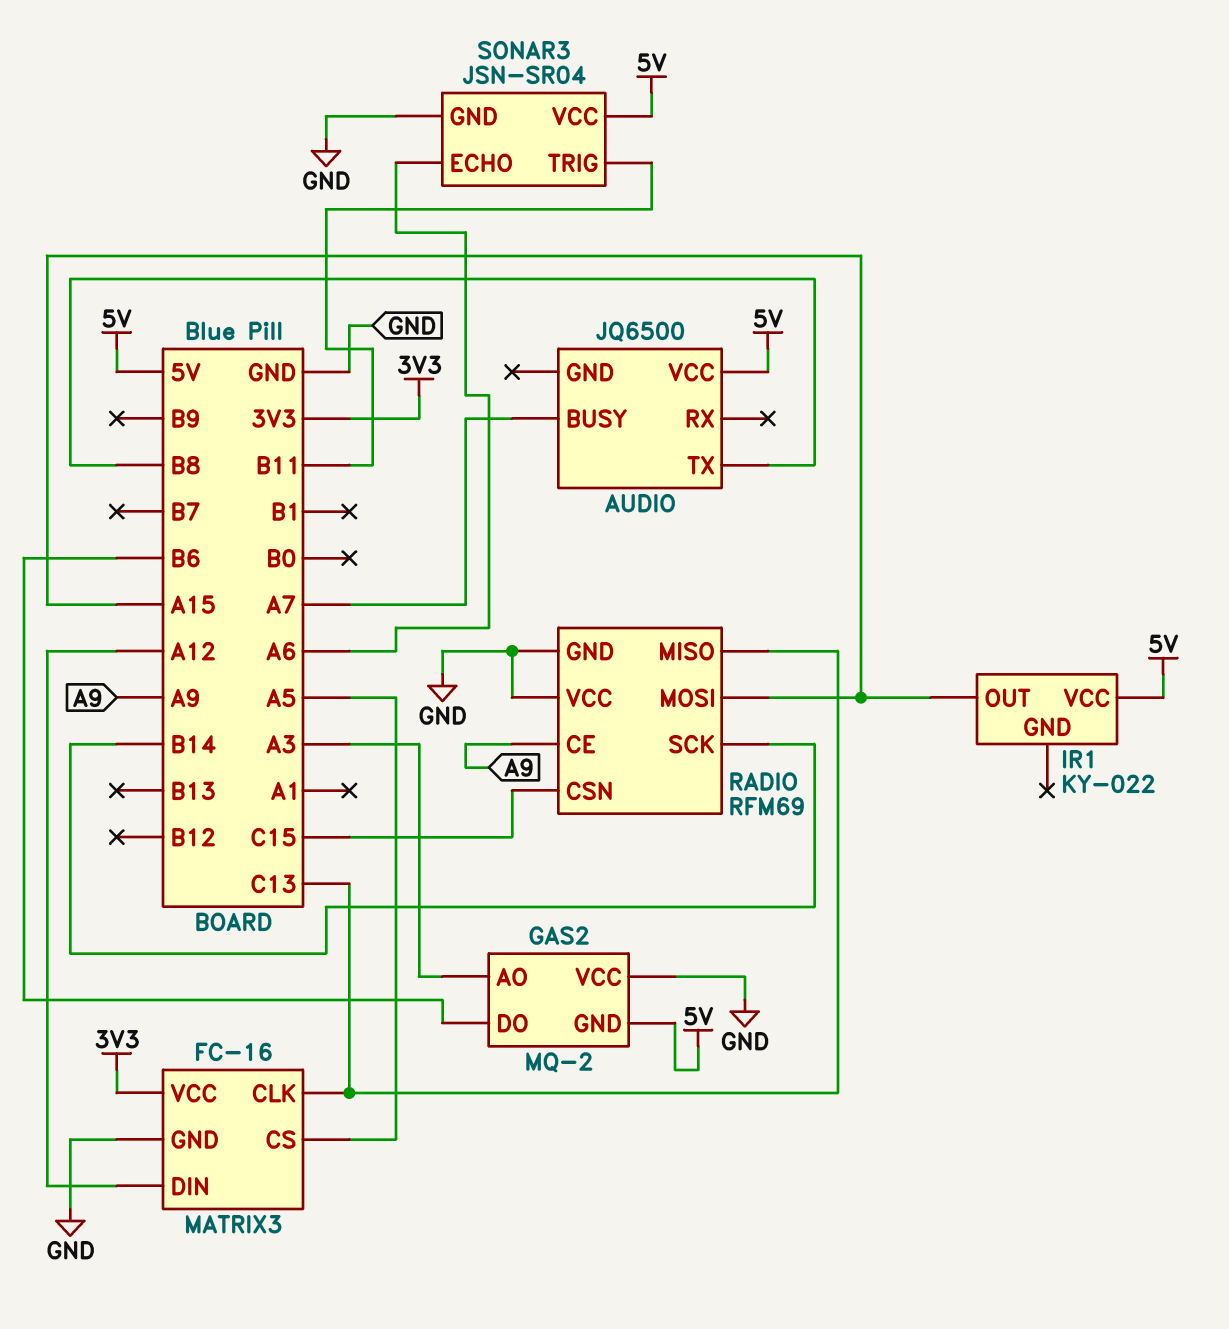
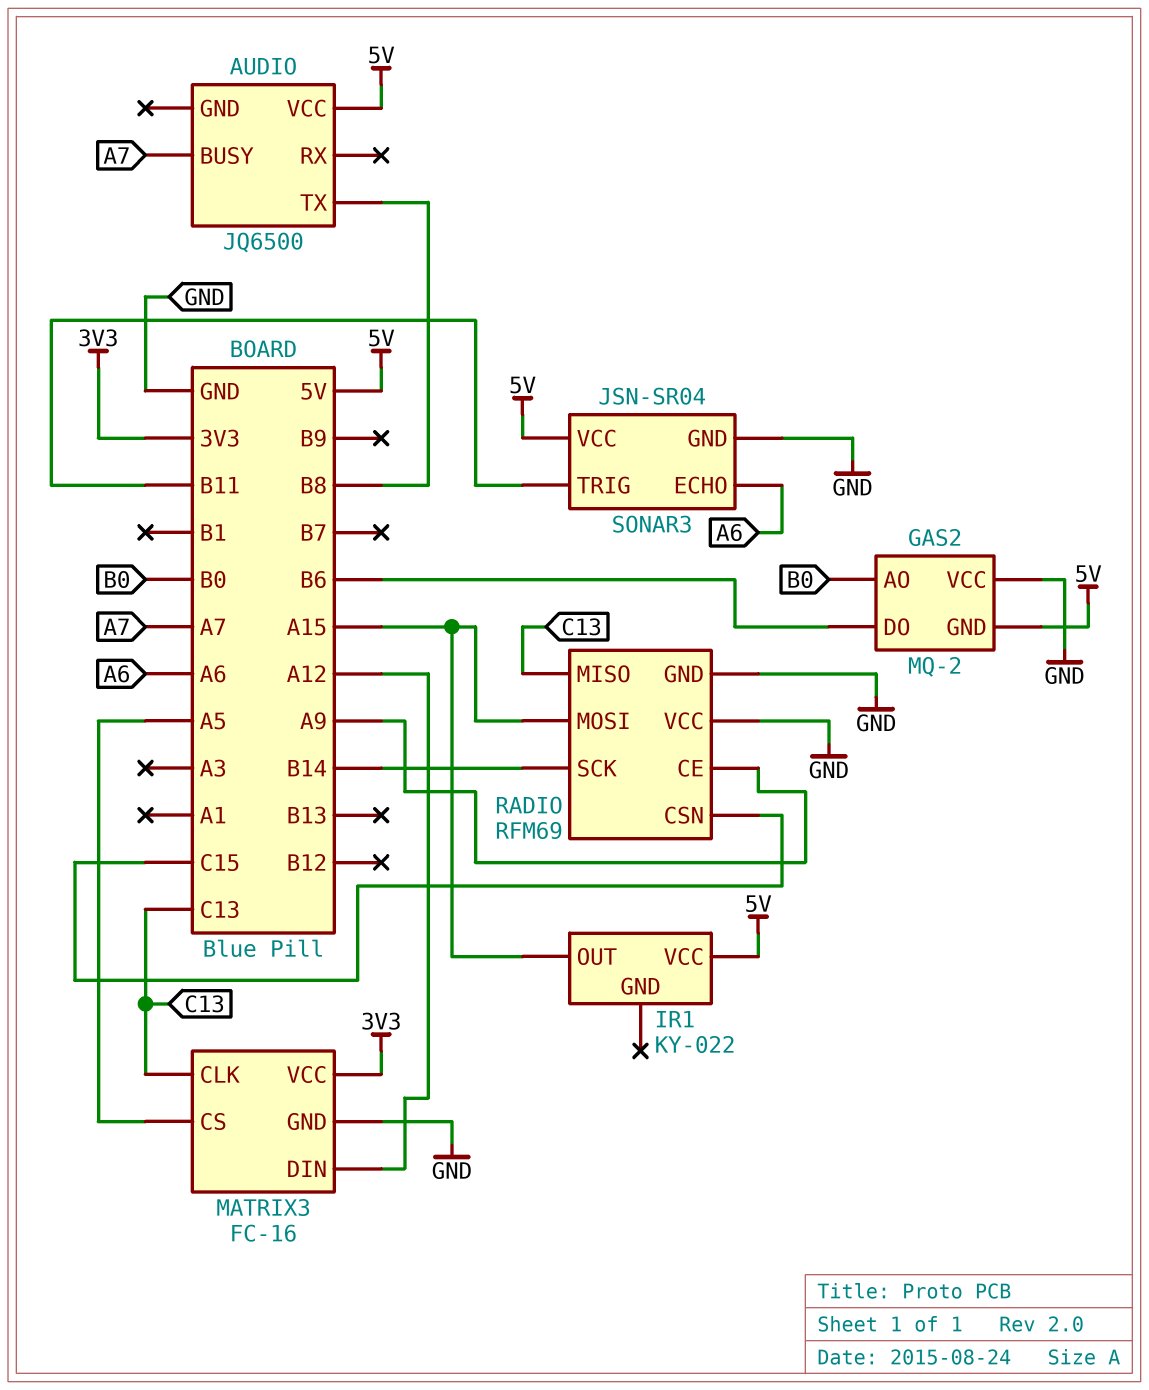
GAS2 pin AO: A3 -> B0

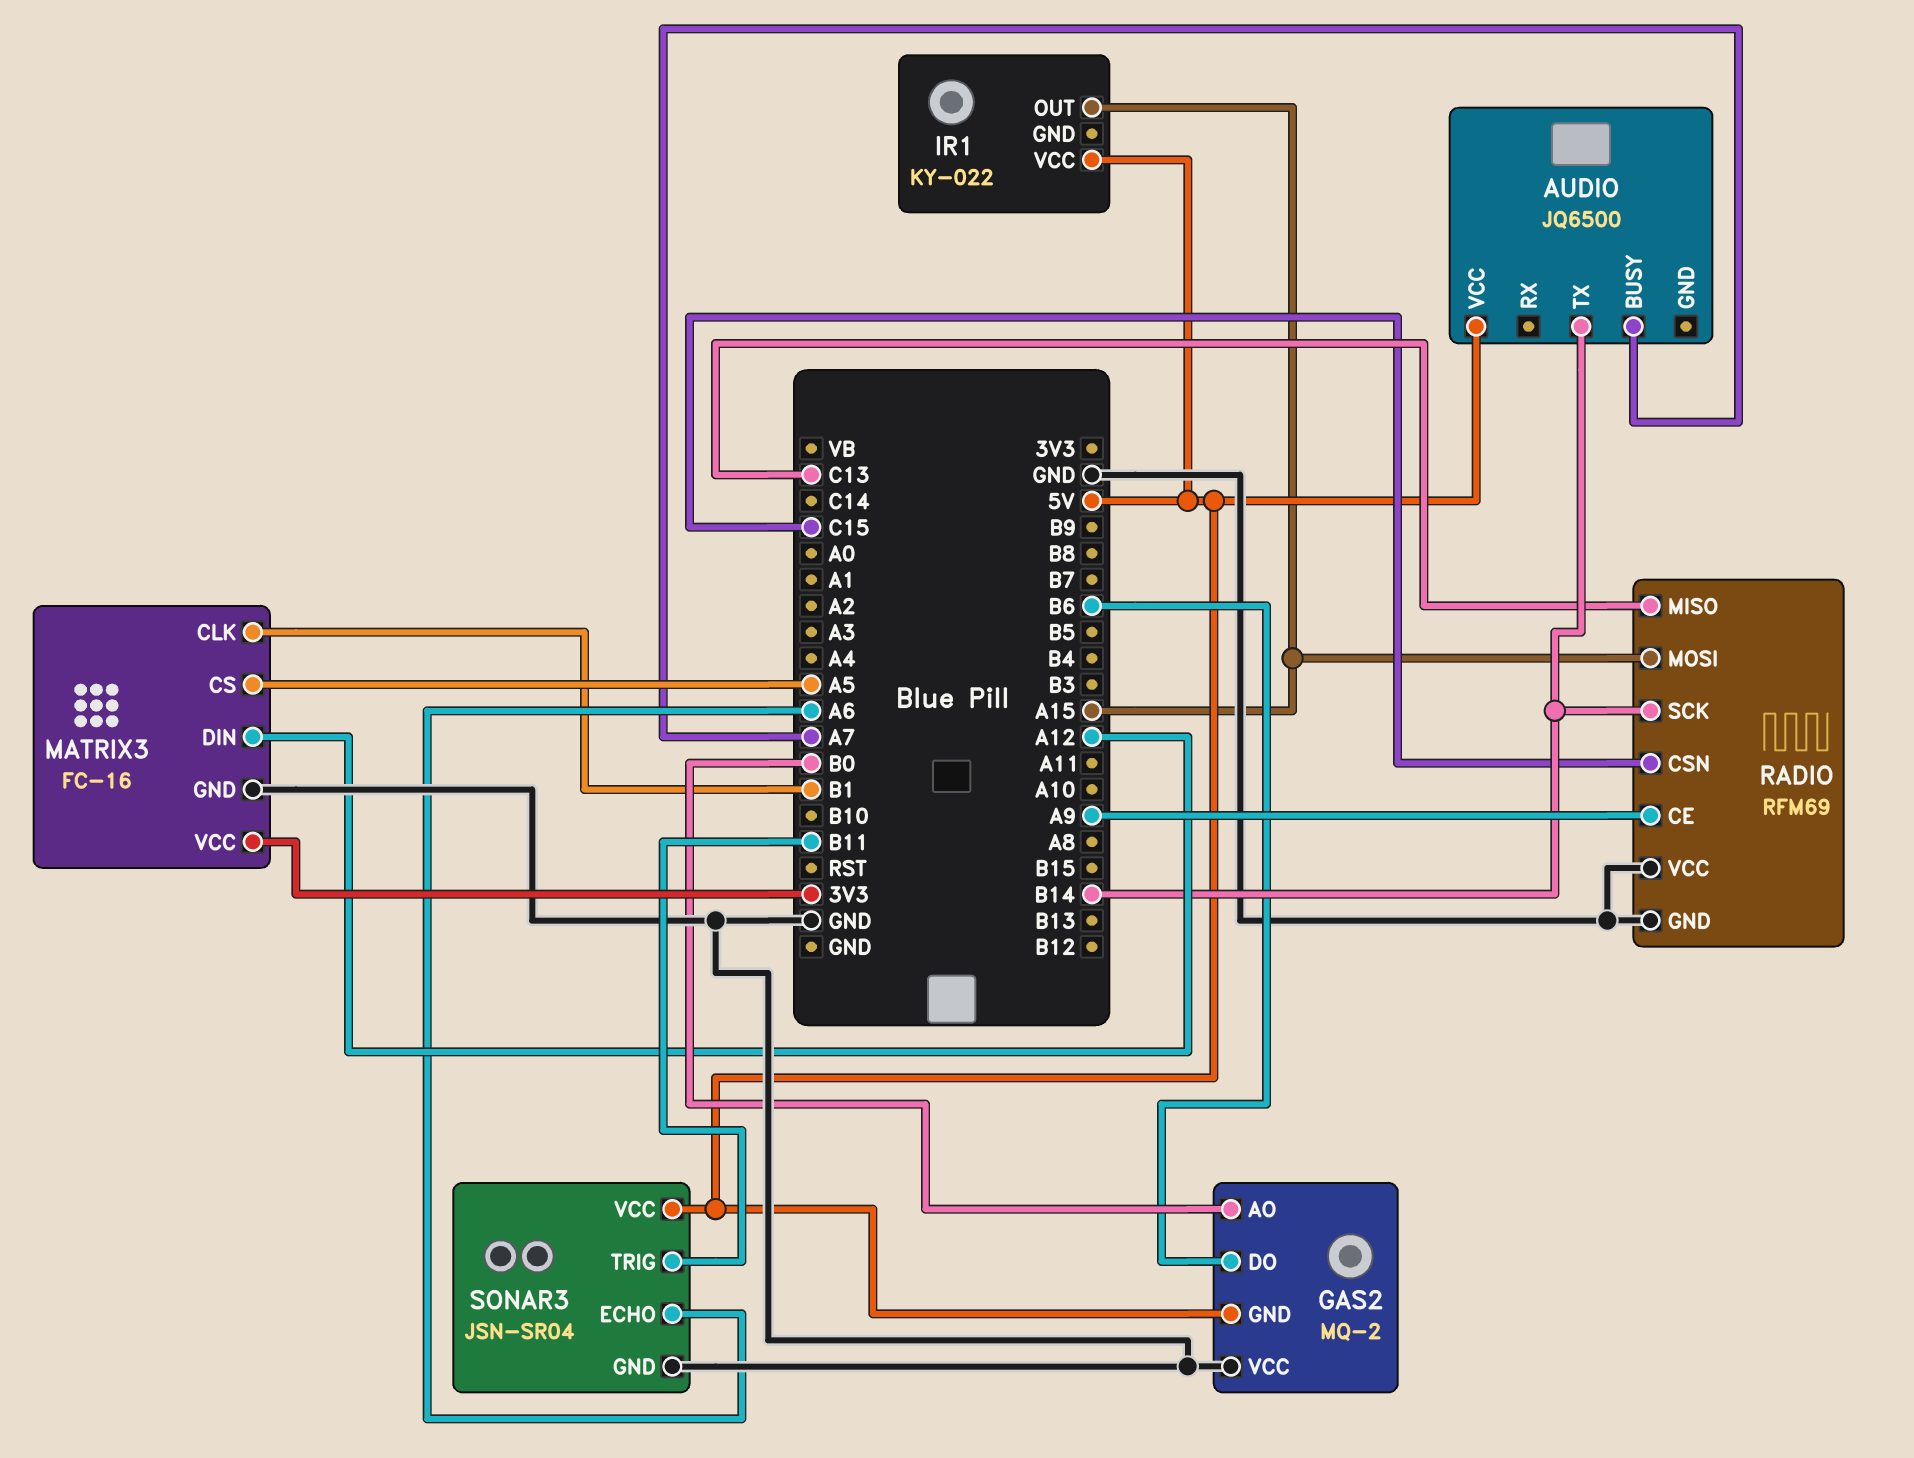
AUDIO pin TX: B8 -> B14
MATRIX3 pin CLK: C13 -> B1

